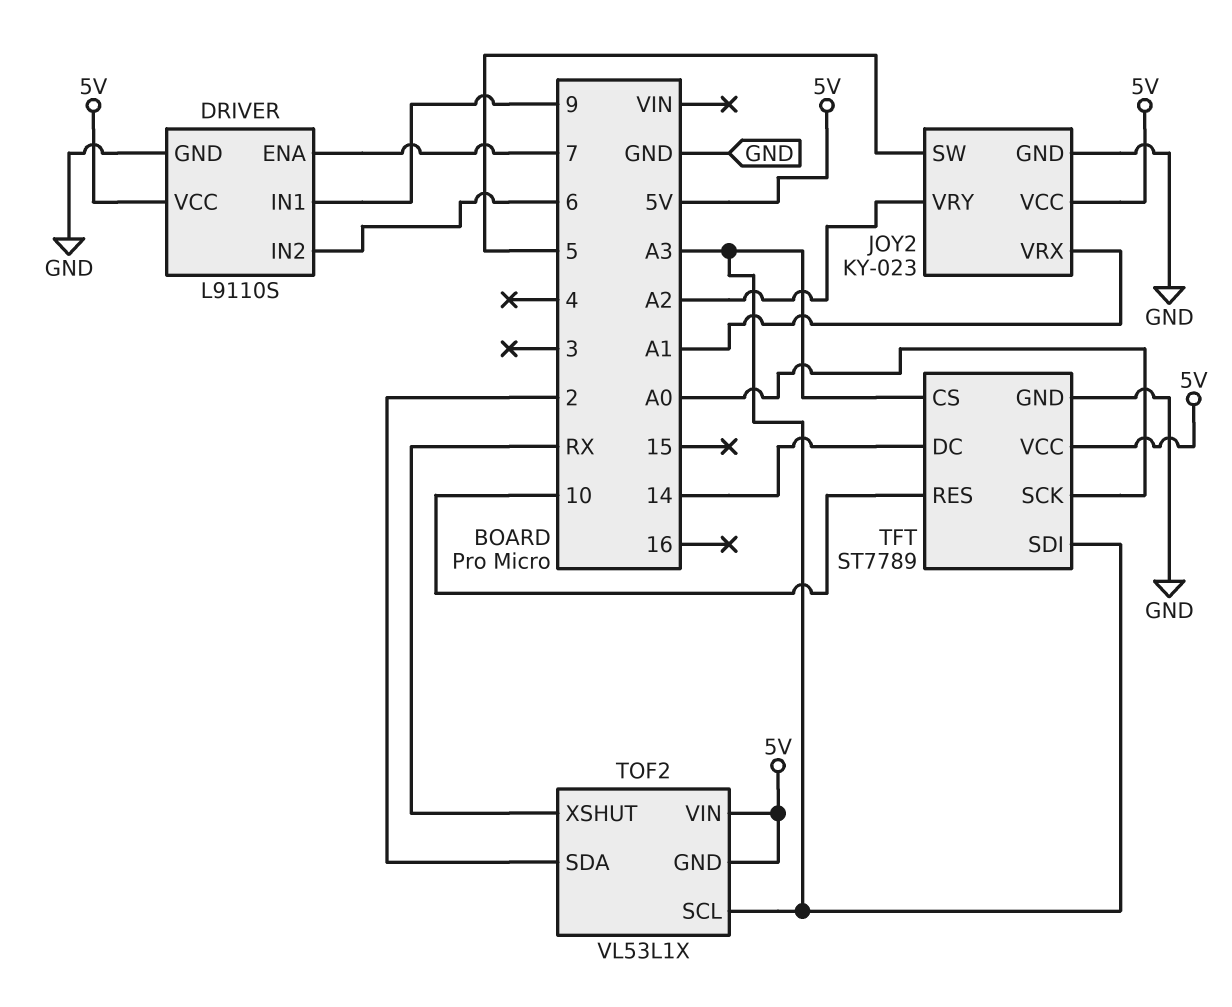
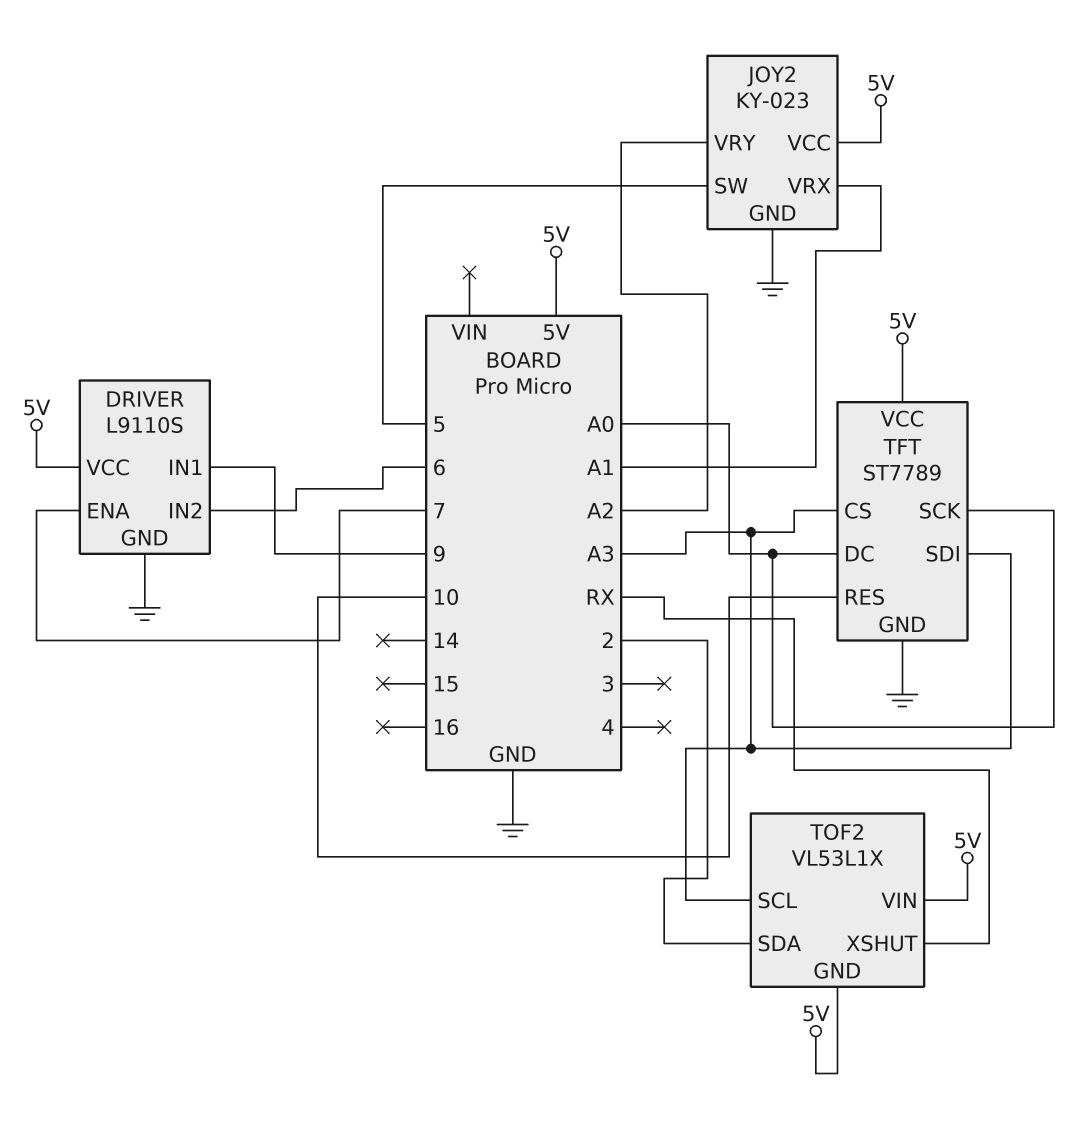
TFT pin DC: 14 -> A0

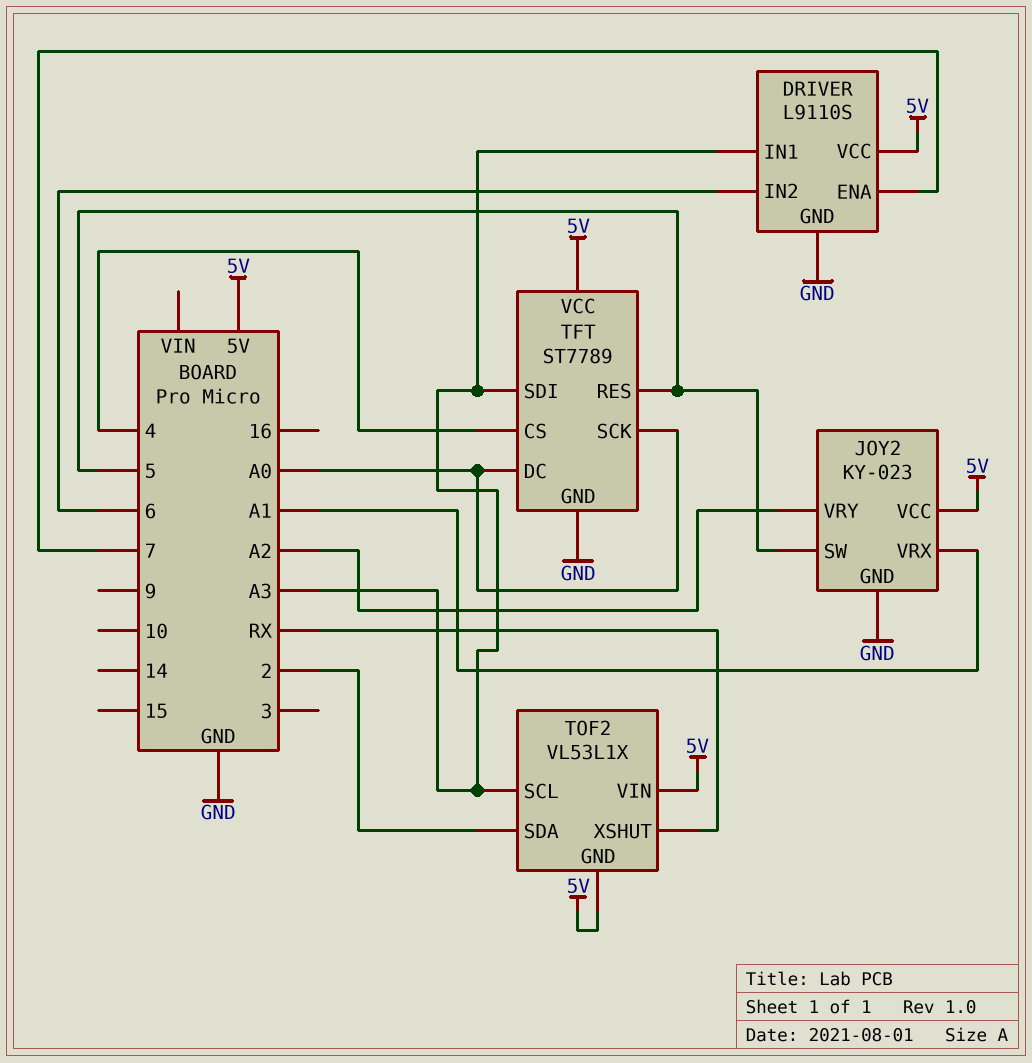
DRIVER pin IN1: 9 -> A3
TFT pin CS: A3 -> 4
TFT pin RES: 10 -> 5

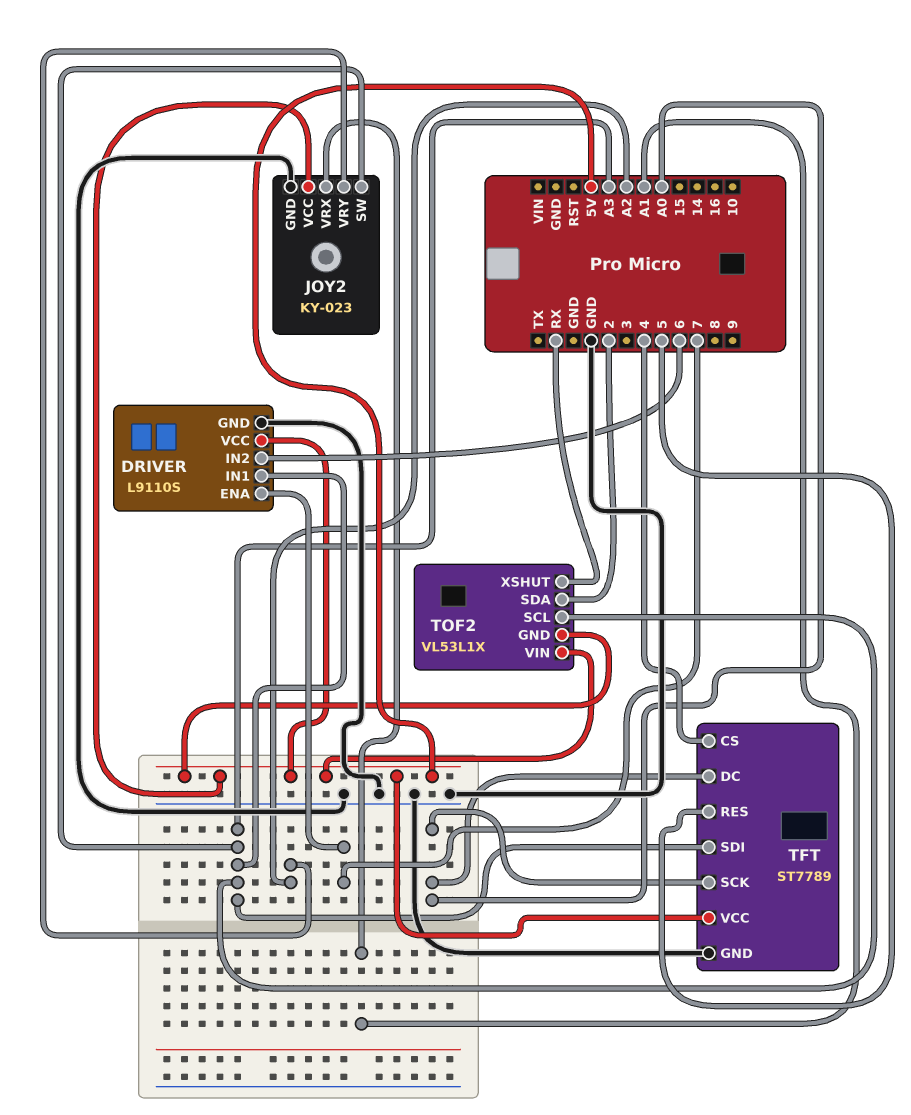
JOY2 pin SW: 5 -> A3

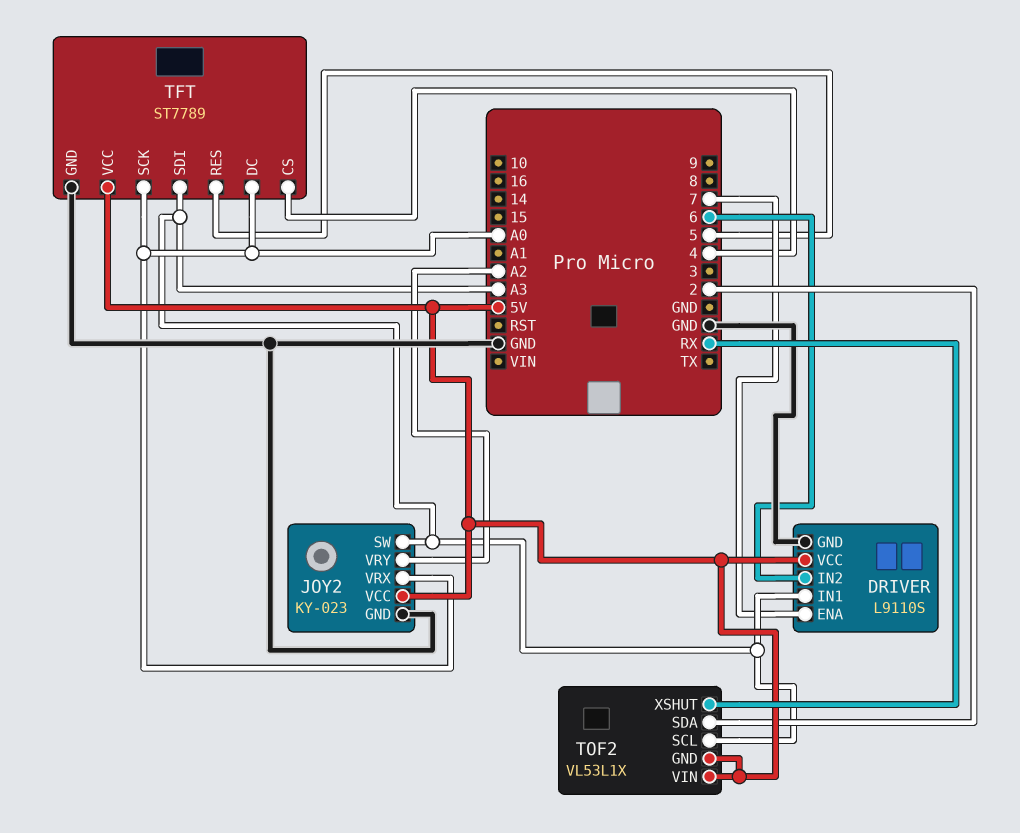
JOY2 pin VRX: A1 -> A0

